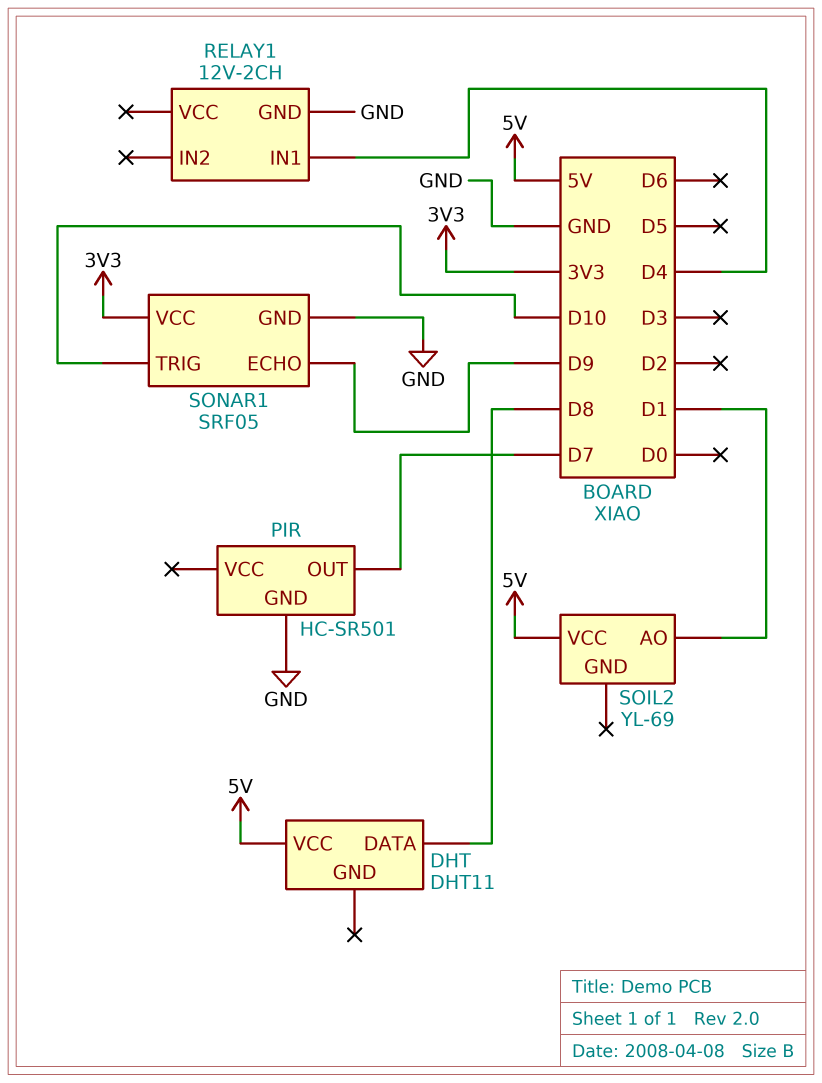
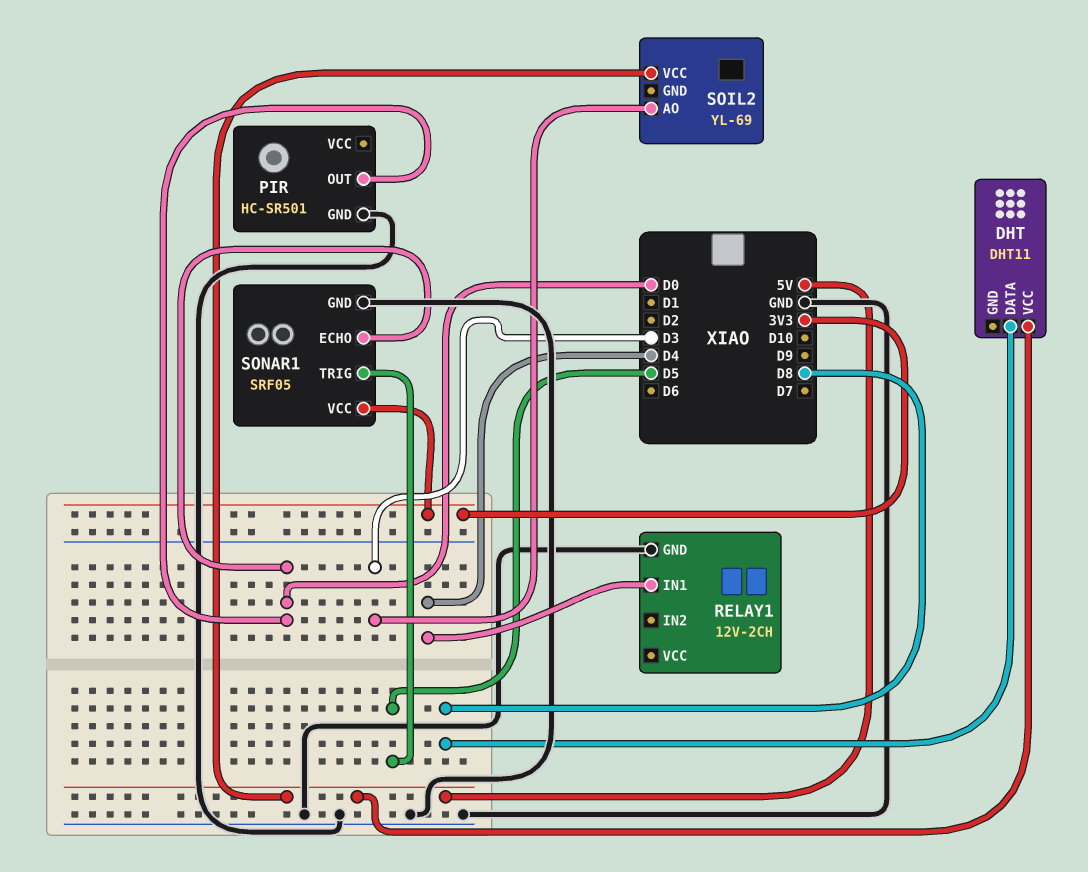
PIR pin OUT: D7 -> D0
SOIL2 pin AO: D1 -> D3
SONAR1 pin ECHO: D9 -> D0
SONAR1 pin TRIG: D10 -> D5

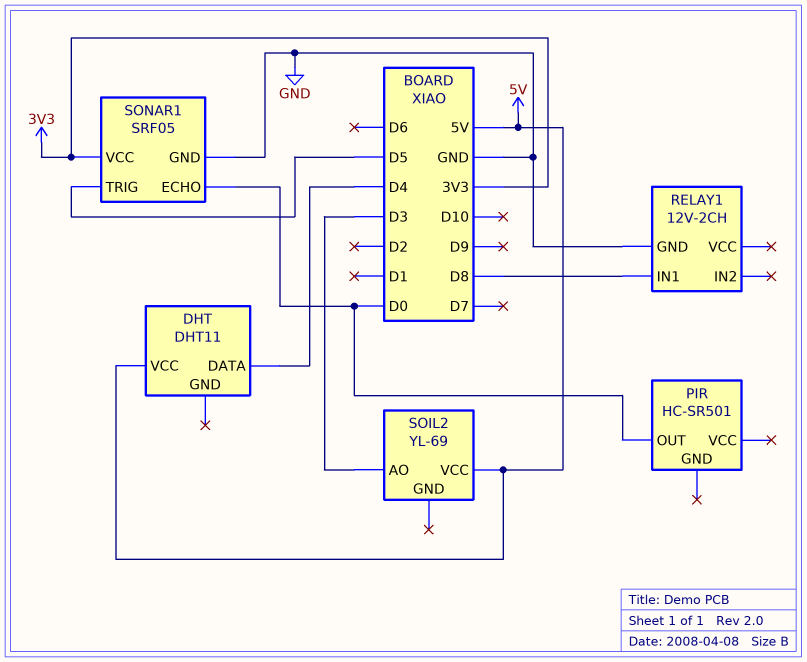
DHT pin DATA: D8 -> D4
PIR pin GND: GND -> none
RELAY1 pin IN1: D4 -> D8

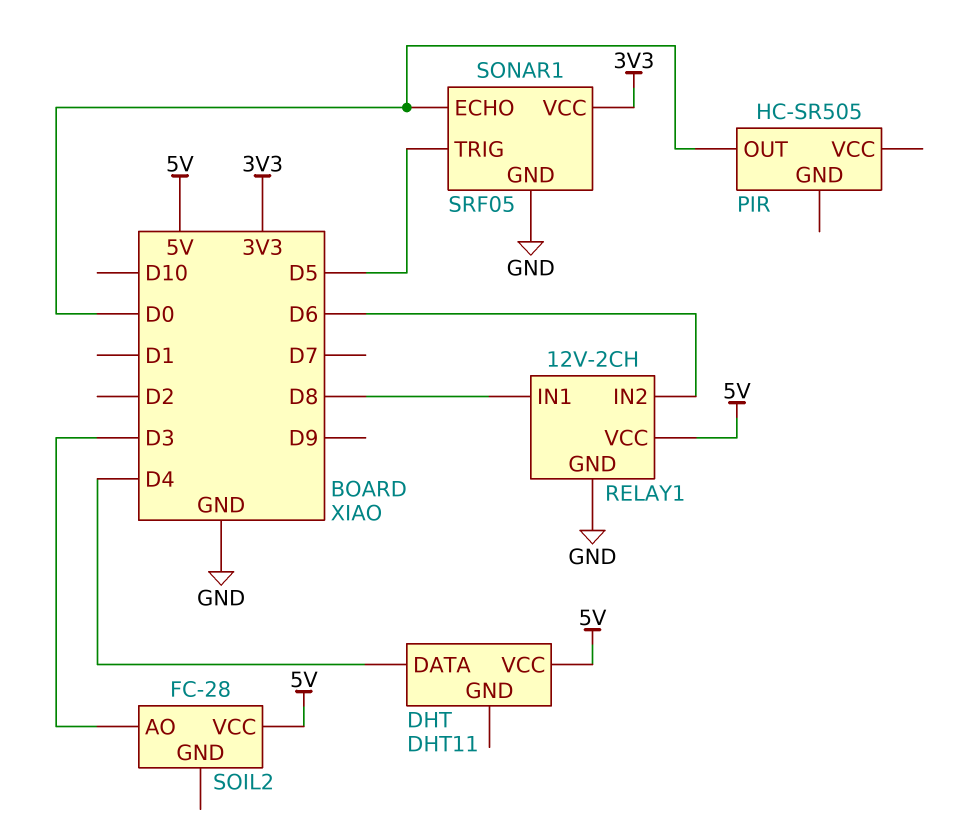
PIR: HC-SR501 -> HC-SR505
RELAY1 pin IN2: none -> D6
RELAY1 pin VCC: none -> 5V
SOIL2: YL-69 -> FC-28

